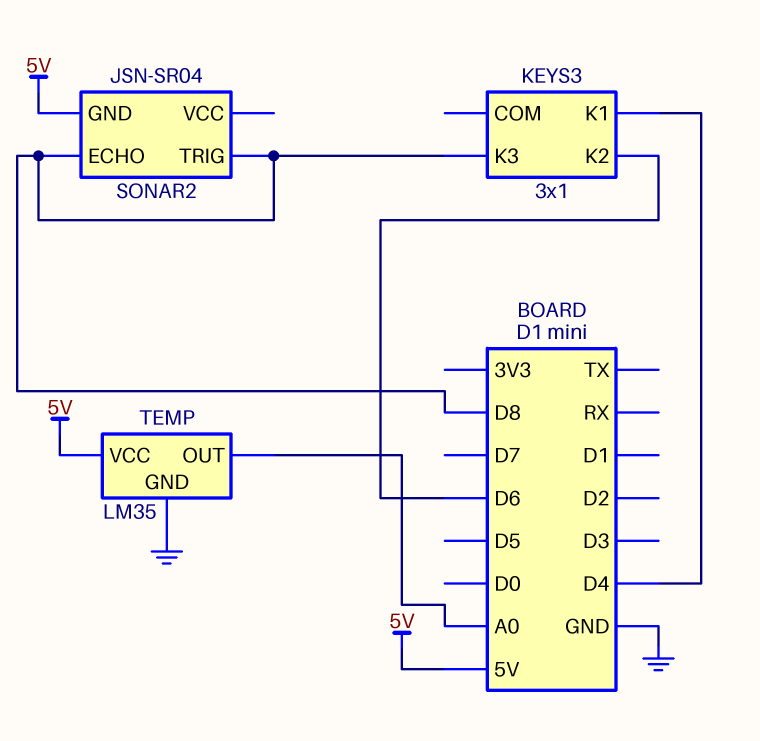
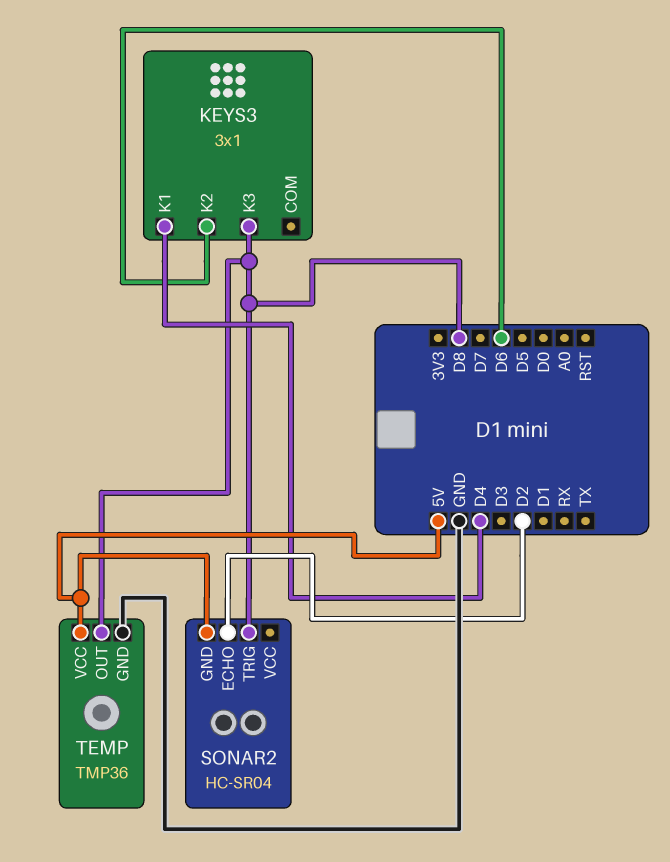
SONAR2: JSN-SR04 -> HC-SR04
SONAR2 pin ECHO: D8 -> D2
TEMP: LM35 -> TMP36
TEMP pin OUT: A0 -> D8

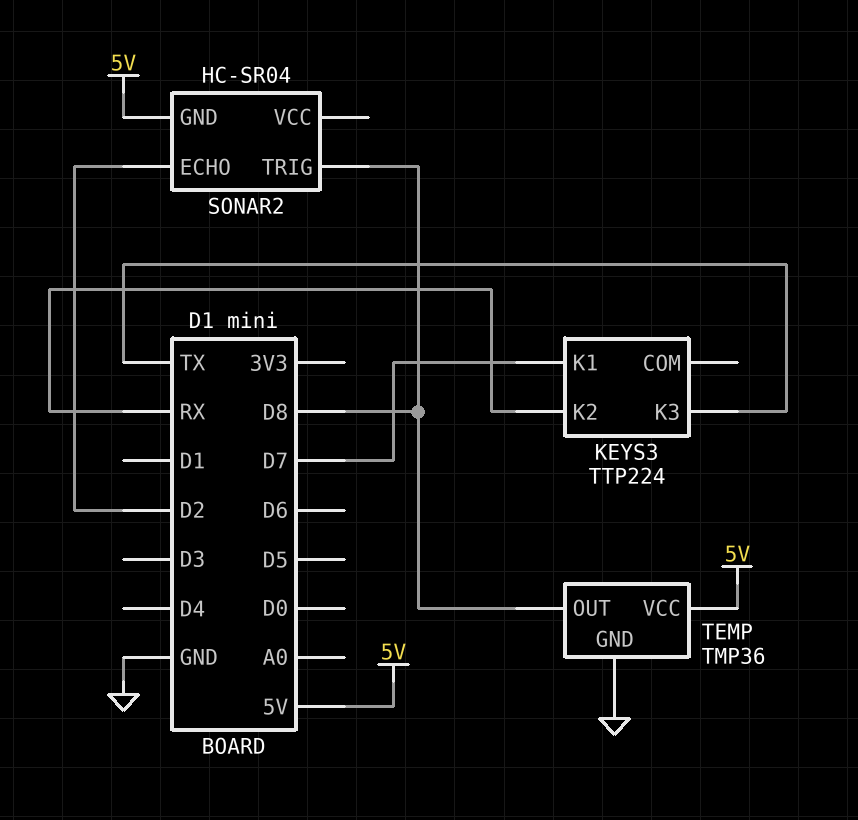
KEYS3: 3x1 -> TTP224
KEYS3 pin K1: D4 -> D7
KEYS3 pin K2: D6 -> RX
KEYS3 pin K3: D8 -> TX

